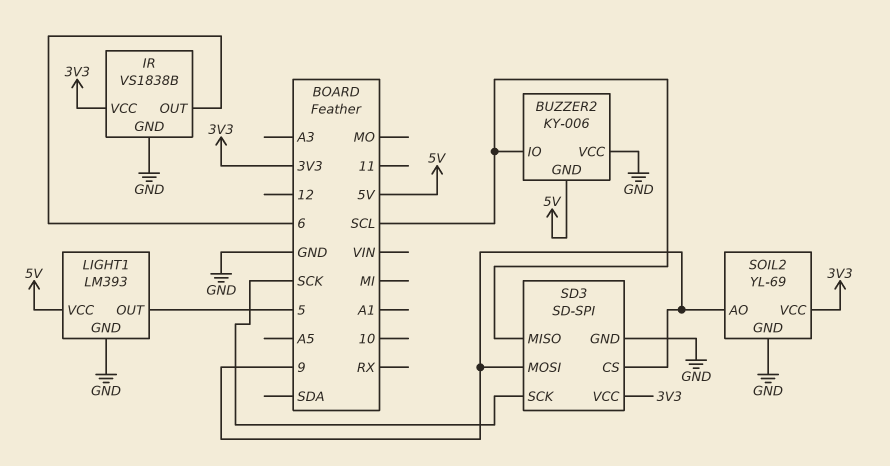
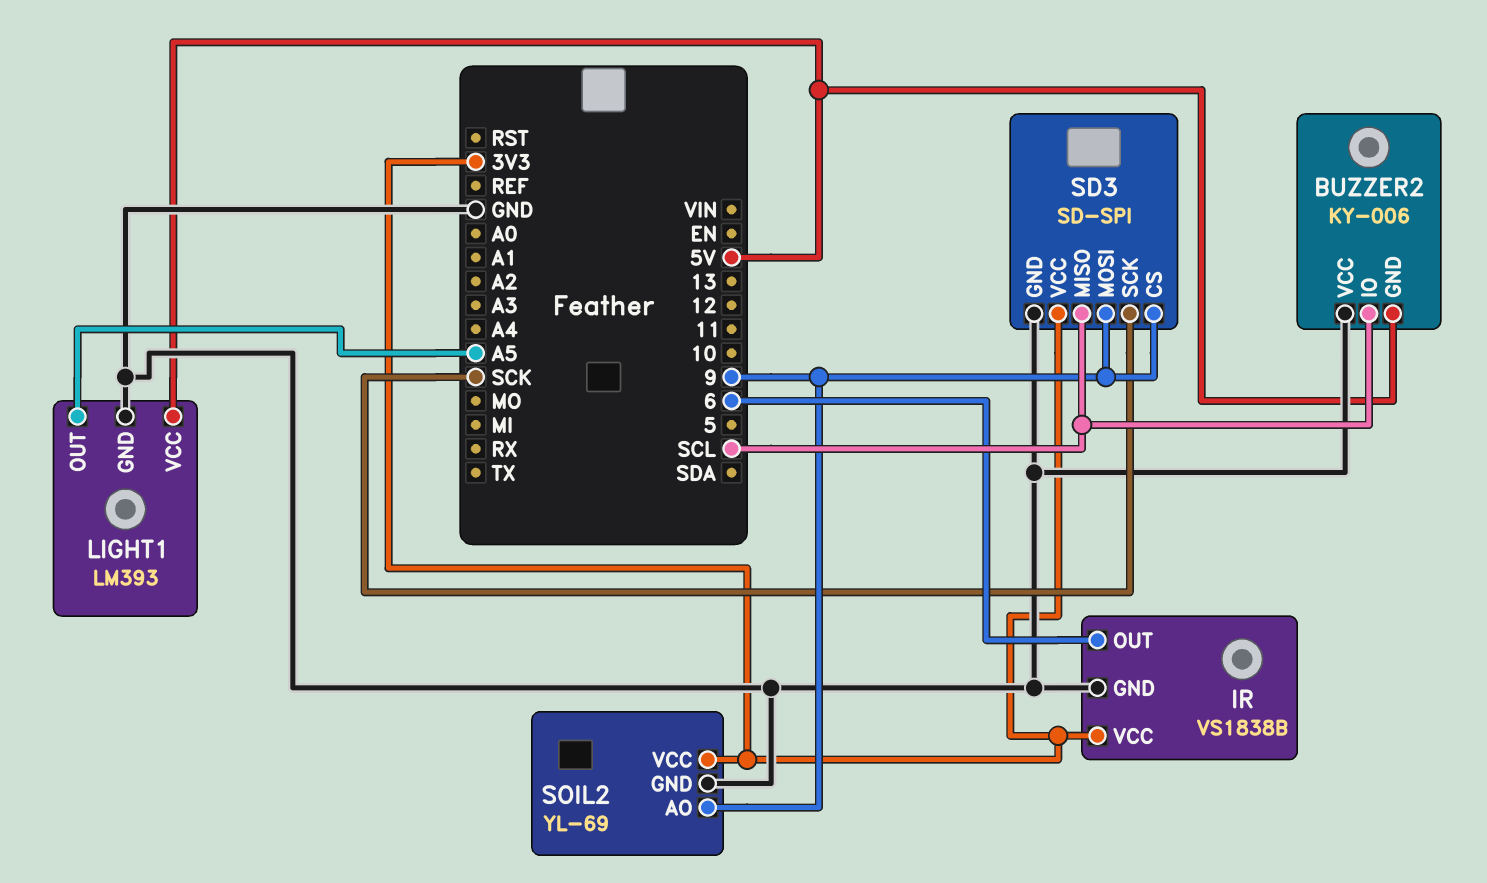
LIGHT1 pin OUT: 5 -> A5

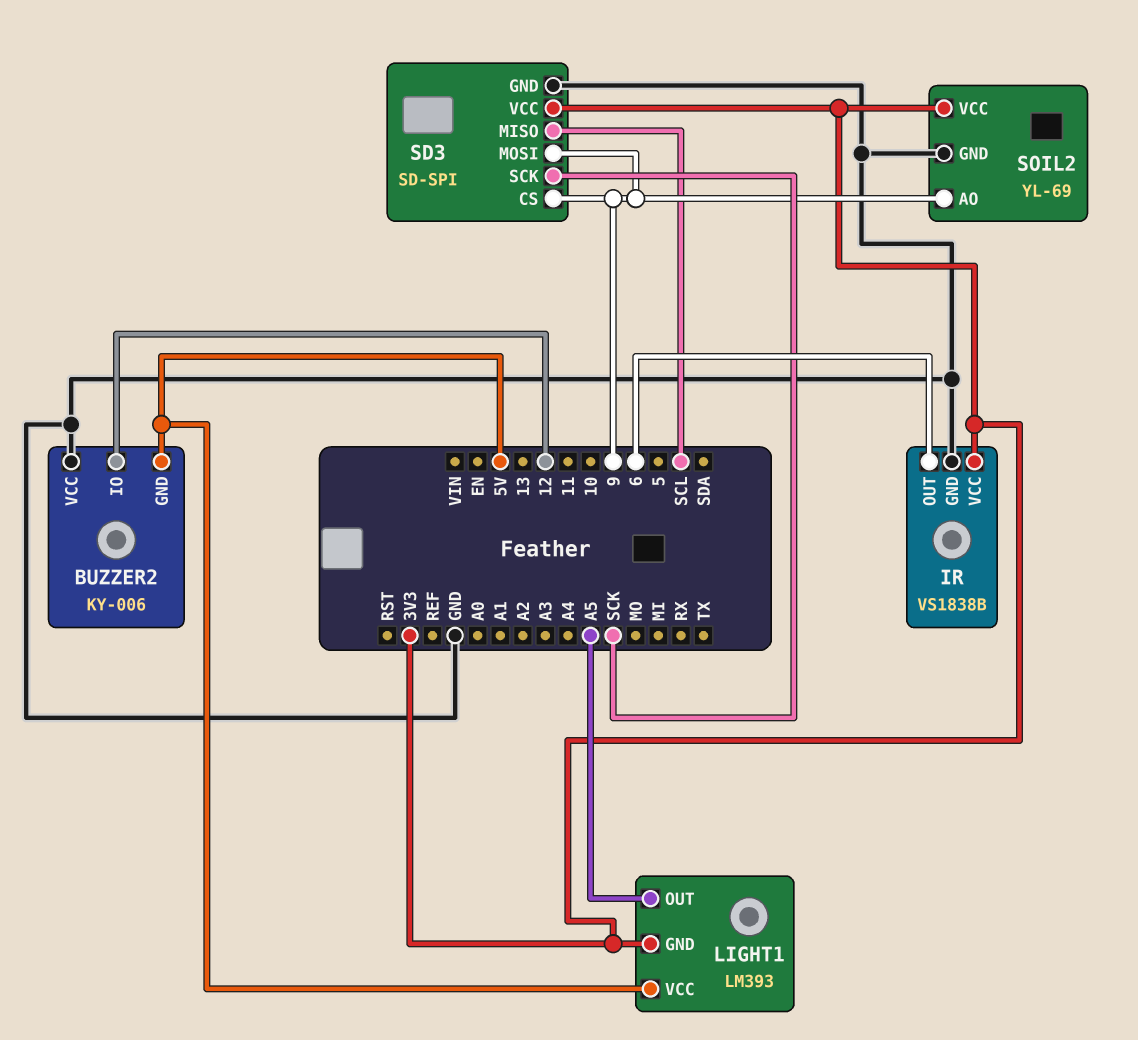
BUZZER2 pin IO: SCL -> 12
LIGHT1 pin GND: GND -> 3V3

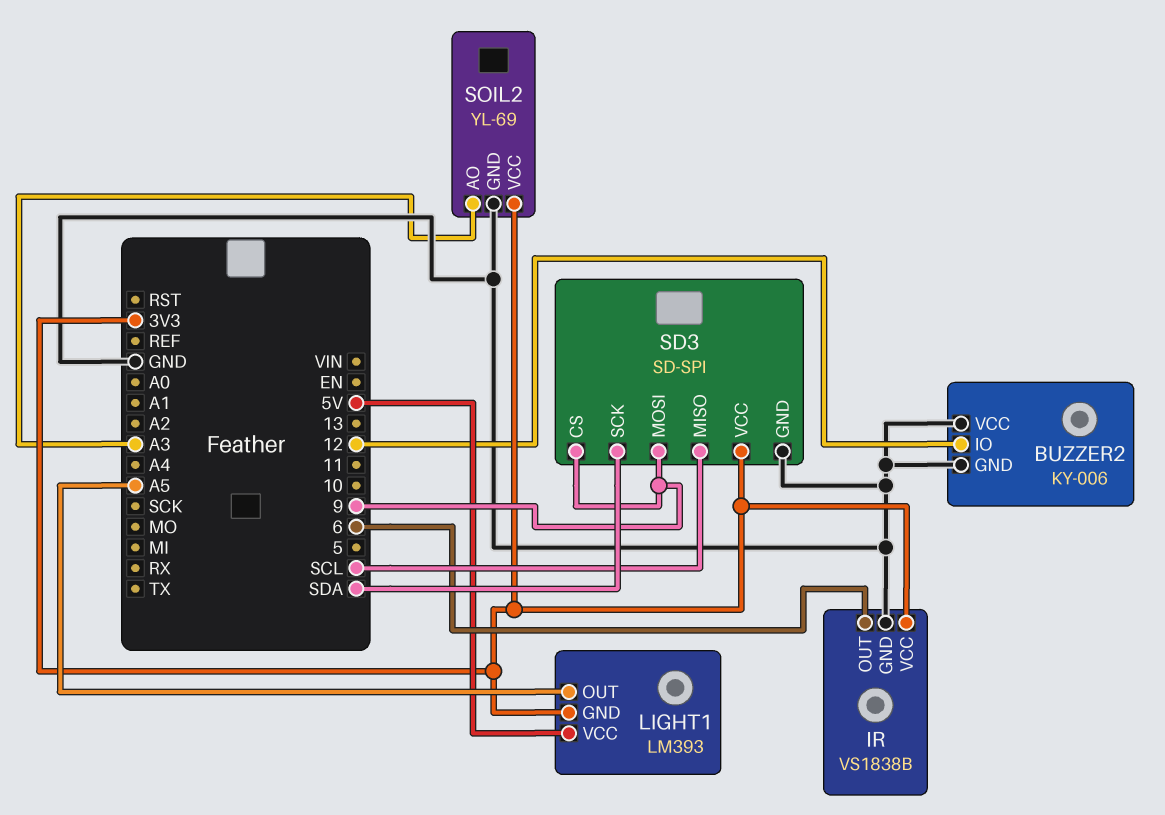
BUZZER2 pin GND: 5V -> GND
SD3 pin SCK: SCK -> SDA
SOIL2 pin AO: 9 -> A3

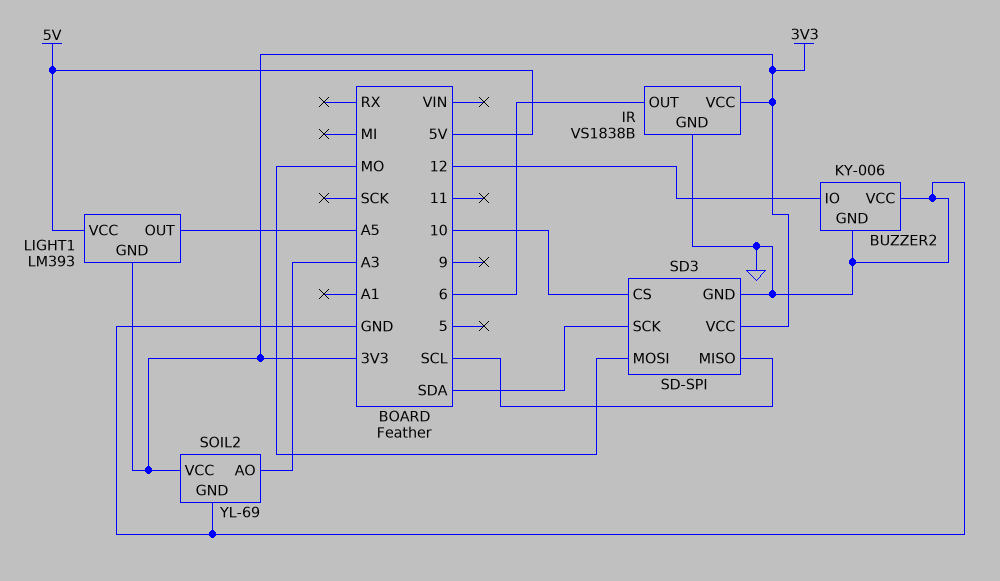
SD3 pin CS: 9 -> 10
SD3 pin MOSI: 9 -> MO

